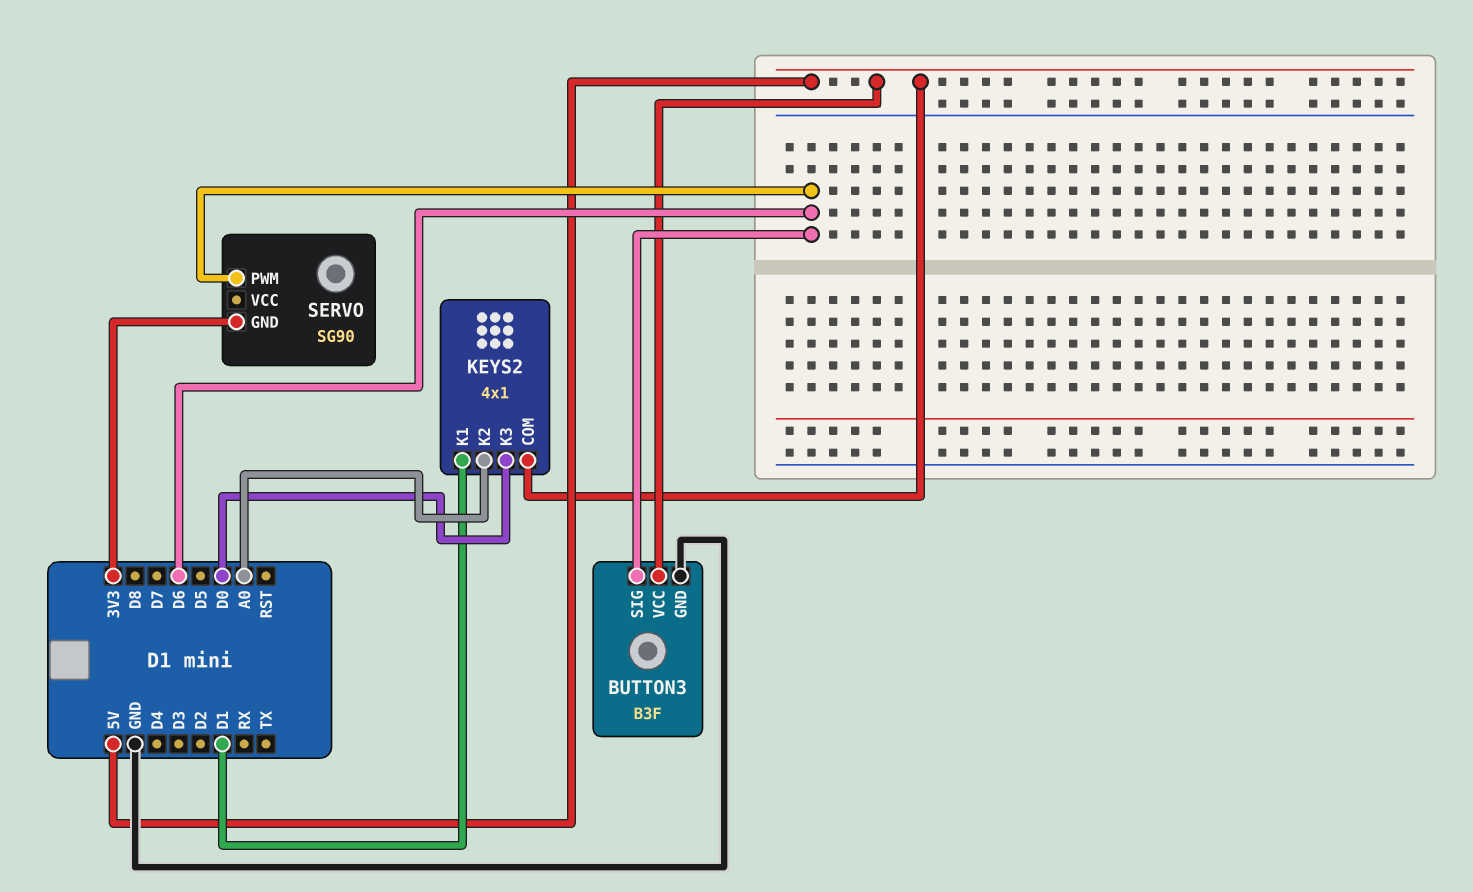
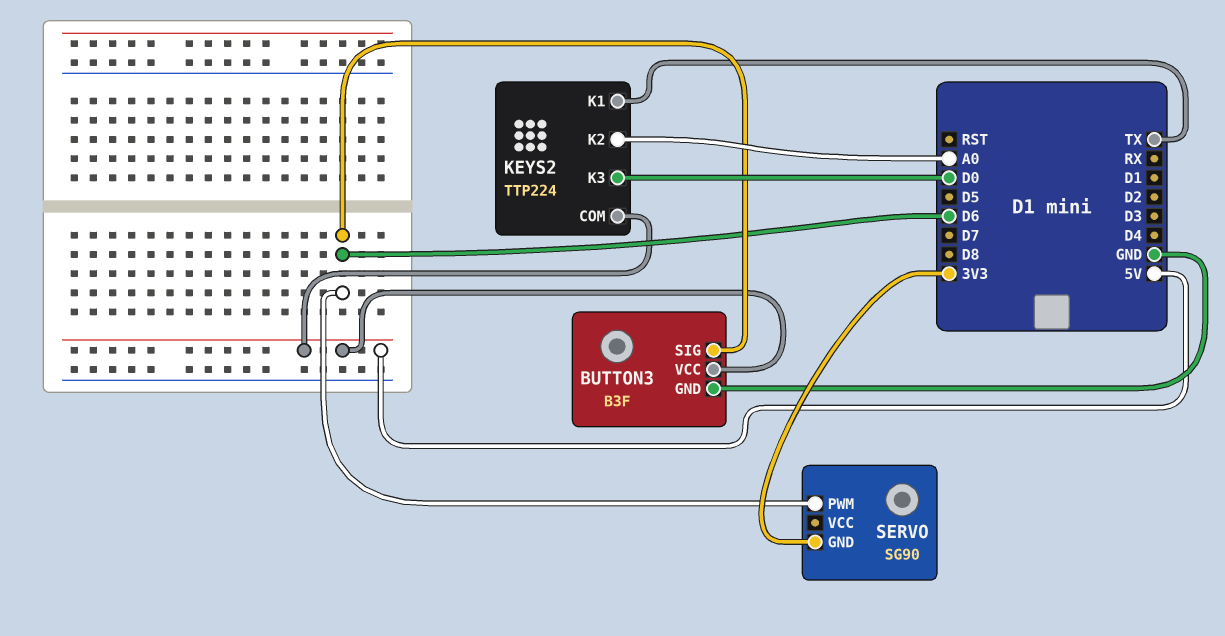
KEYS2: 4x1 -> TTP224
KEYS2 pin K1: D1 -> TX

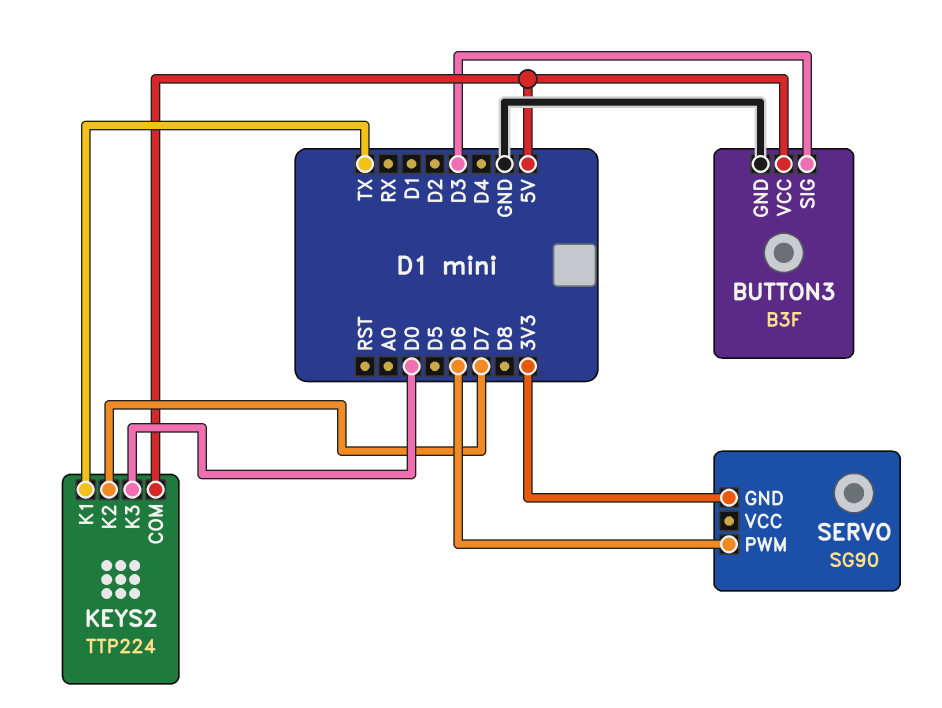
BUTTON3 pin SIG: D6 -> D3
KEYS2 pin K2: A0 -> D7

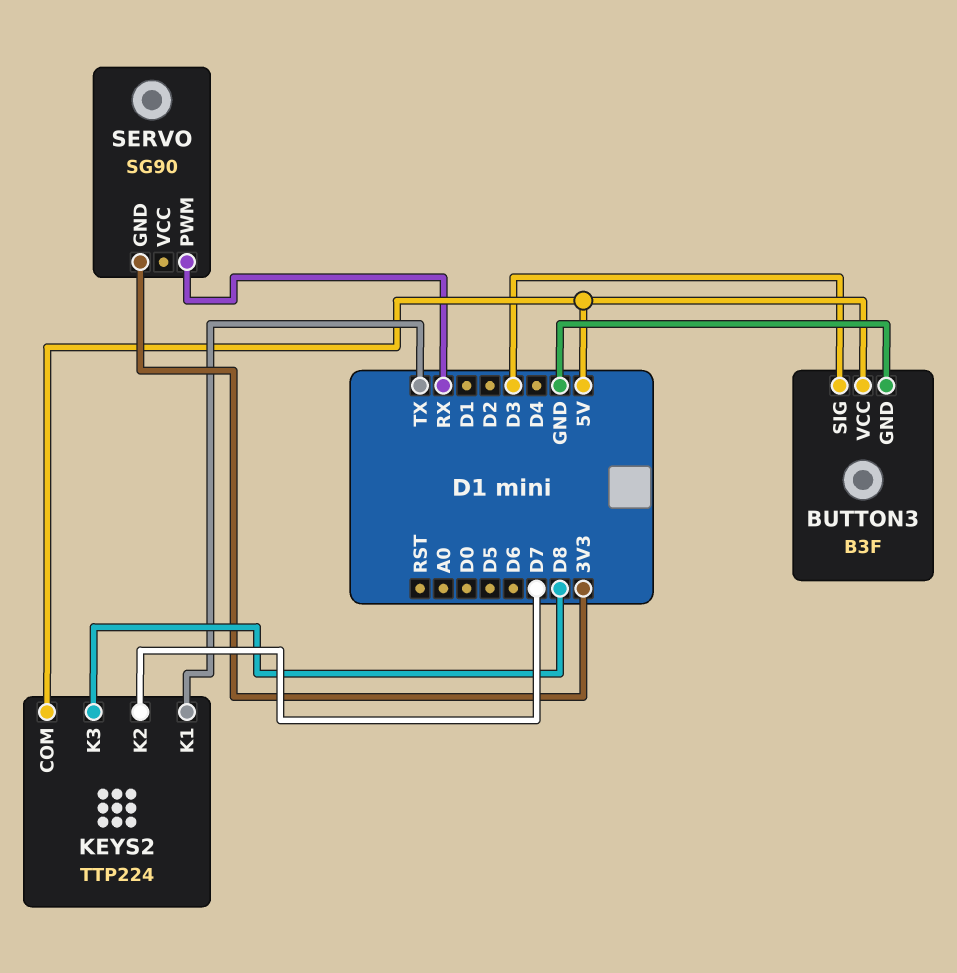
KEYS2 pin K3: D0 -> D8
SERVO pin PWM: D6 -> RX

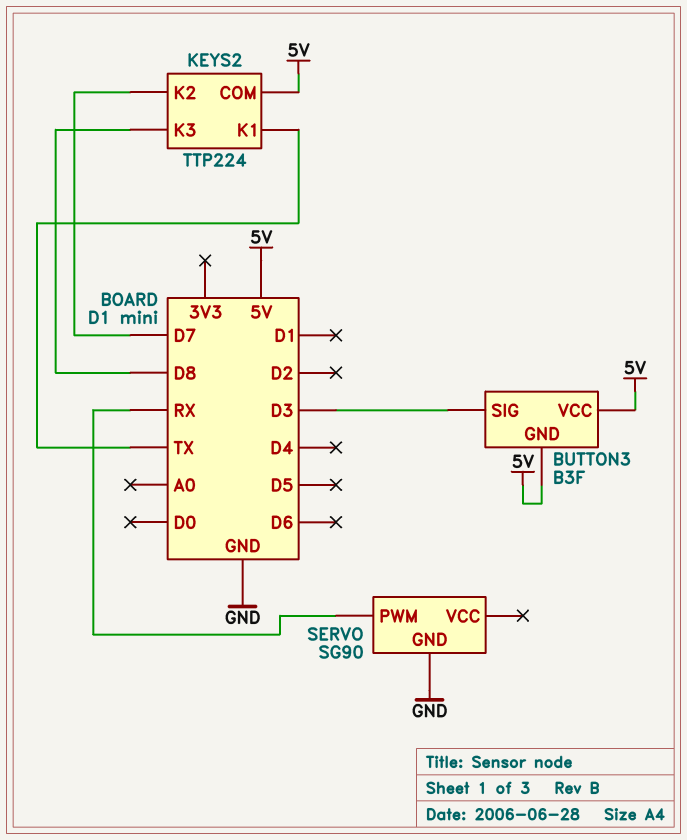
BUTTON3 pin GND: GND -> 5V
SERVO pin GND: 3V3 -> GND

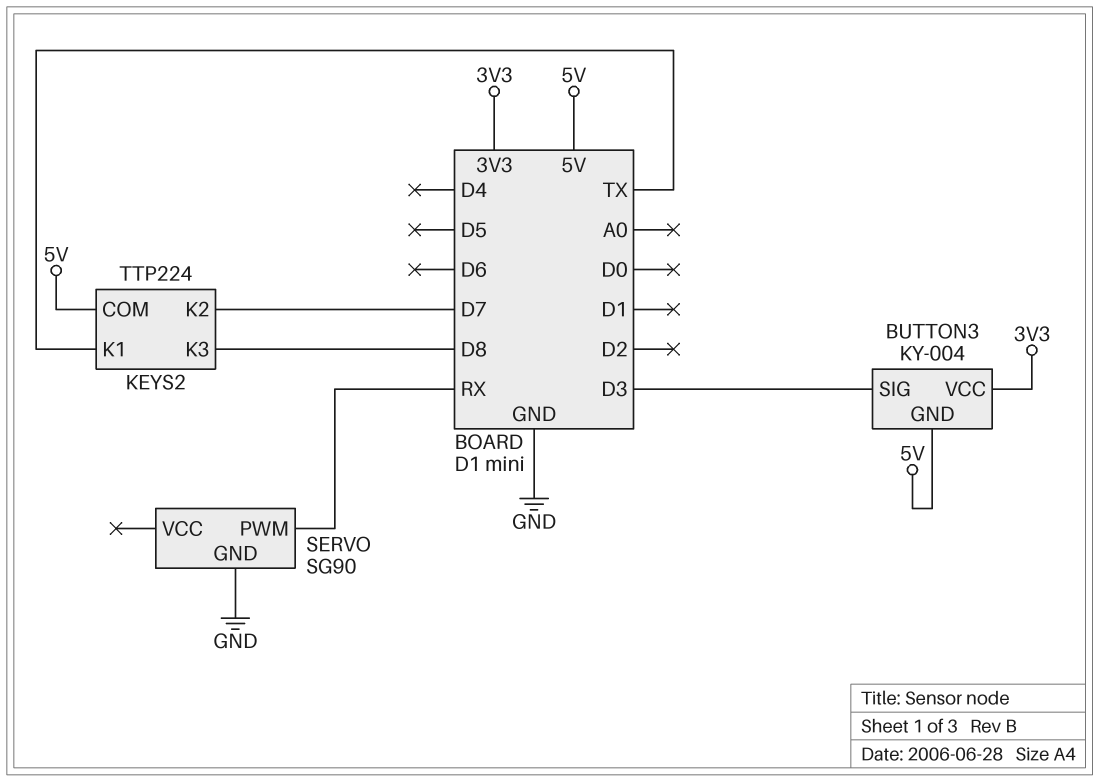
BUTTON3: B3F -> KY-004
BUTTON3 pin VCC: 5V -> 3V3

